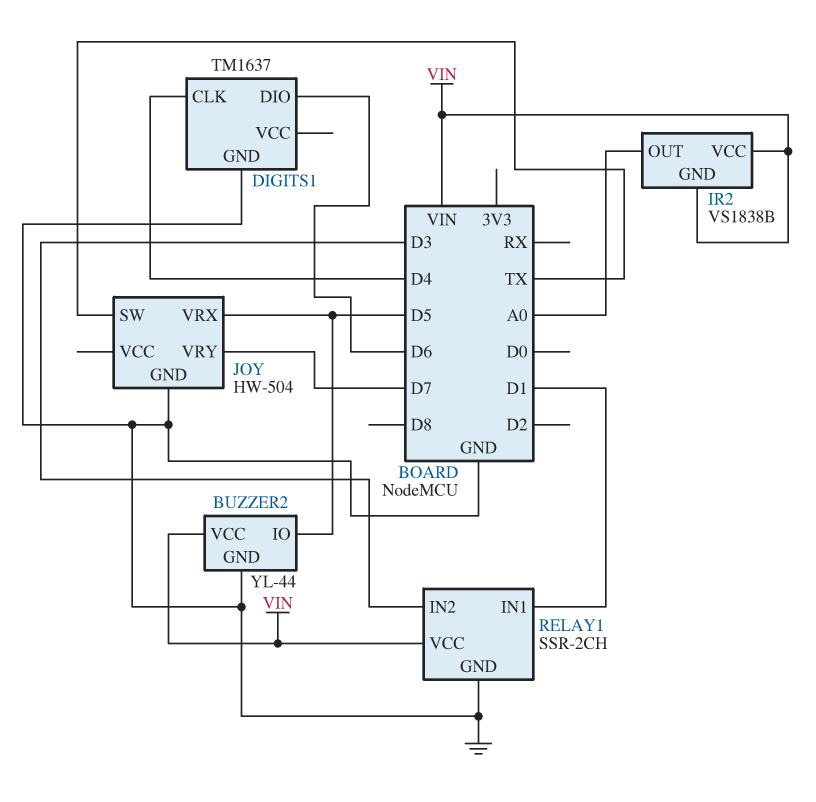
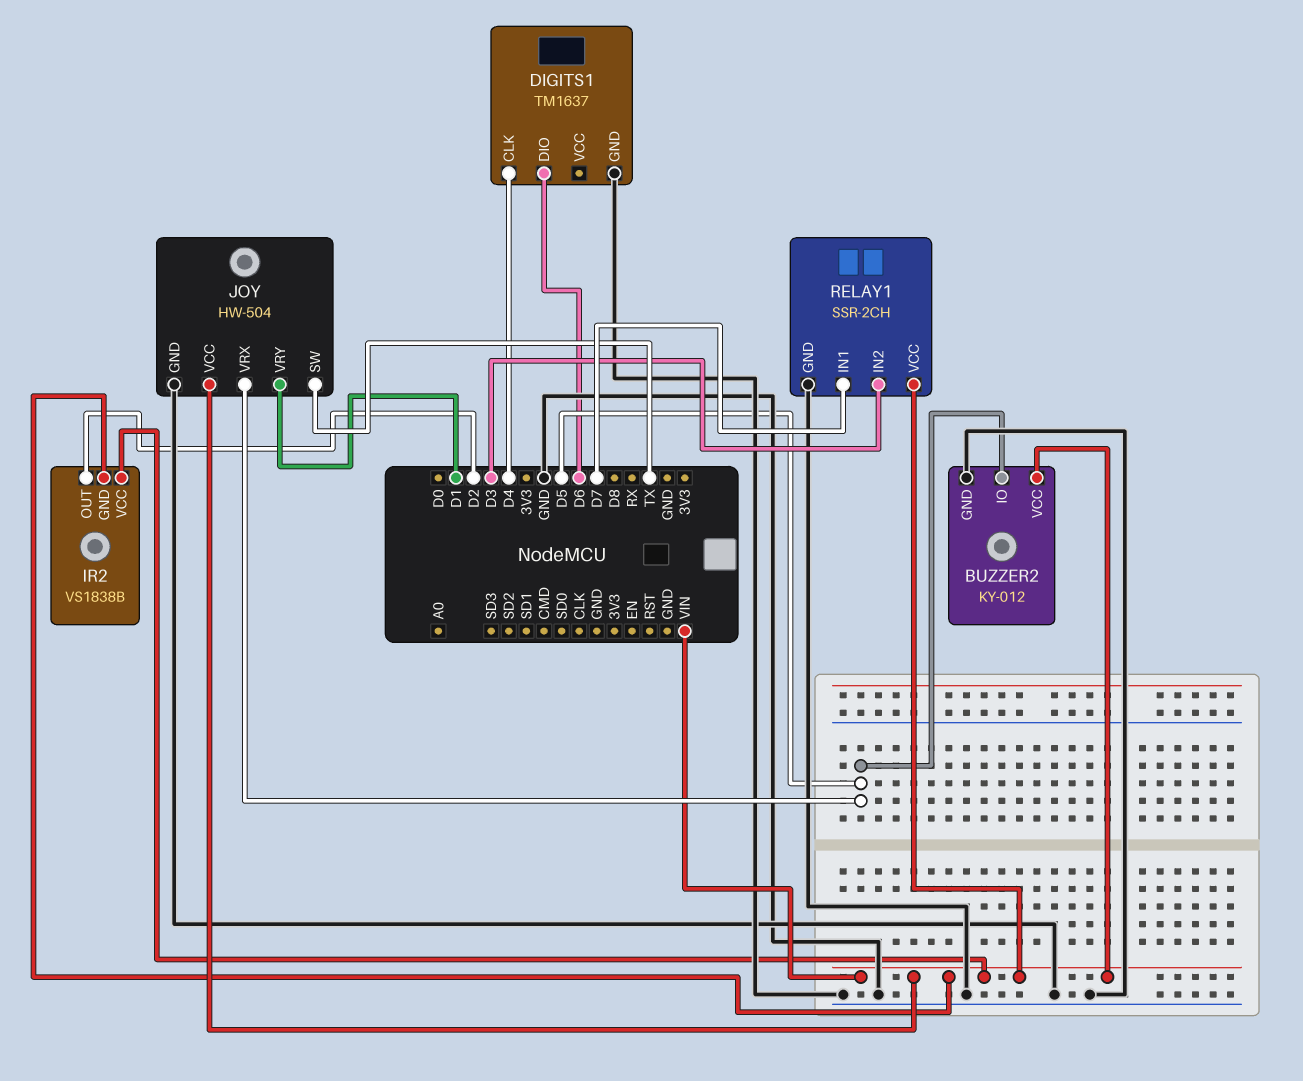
BUZZER2: YL-44 -> KY-012
IR2 pin OUT: A0 -> D2
JOY pin VCC: none -> VIN
JOY pin VRY: D7 -> D1
RELAY1 pin IN1: D1 -> D7

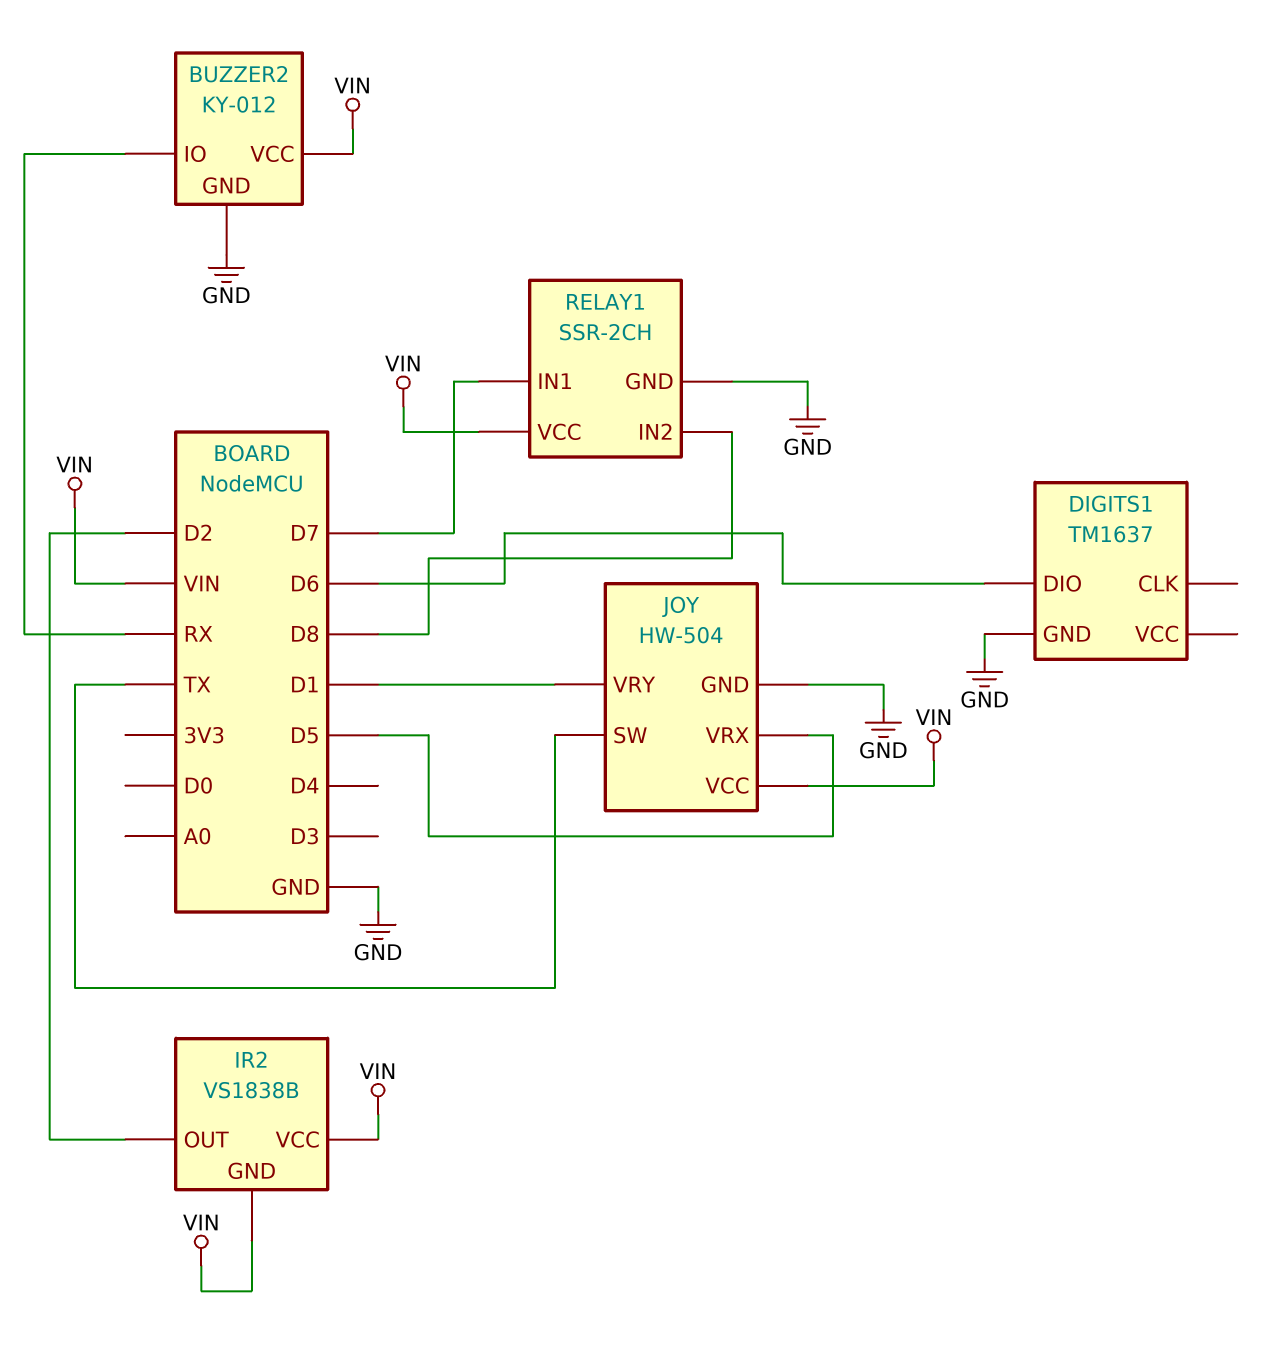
BUZZER2 pin IO: D5 -> RX
DIGITS1 pin CLK: D4 -> none
RELAY1 pin IN2: D3 -> D8

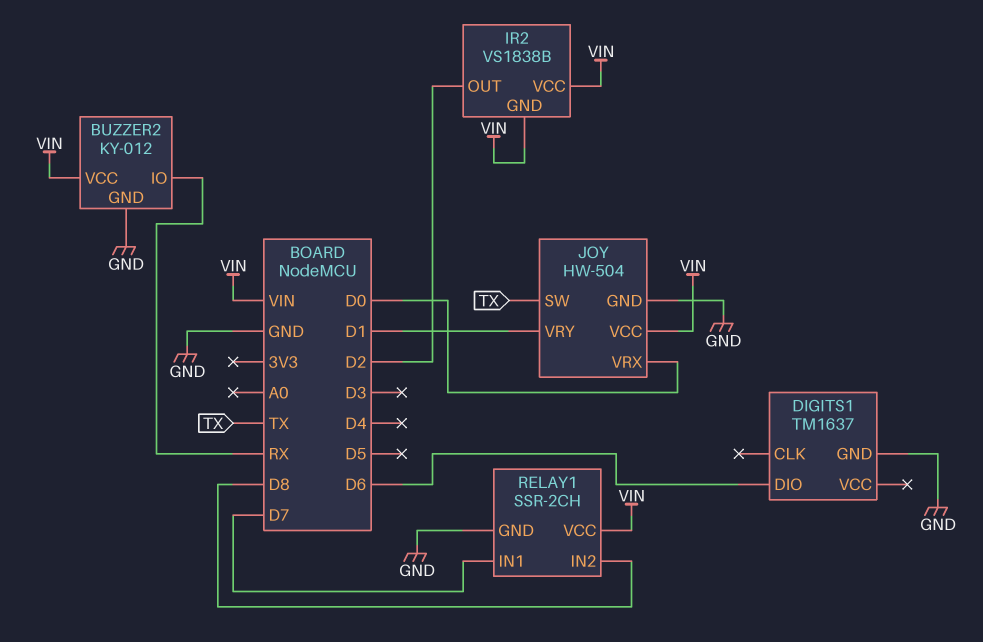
JOY pin VRX: D5 -> D0

